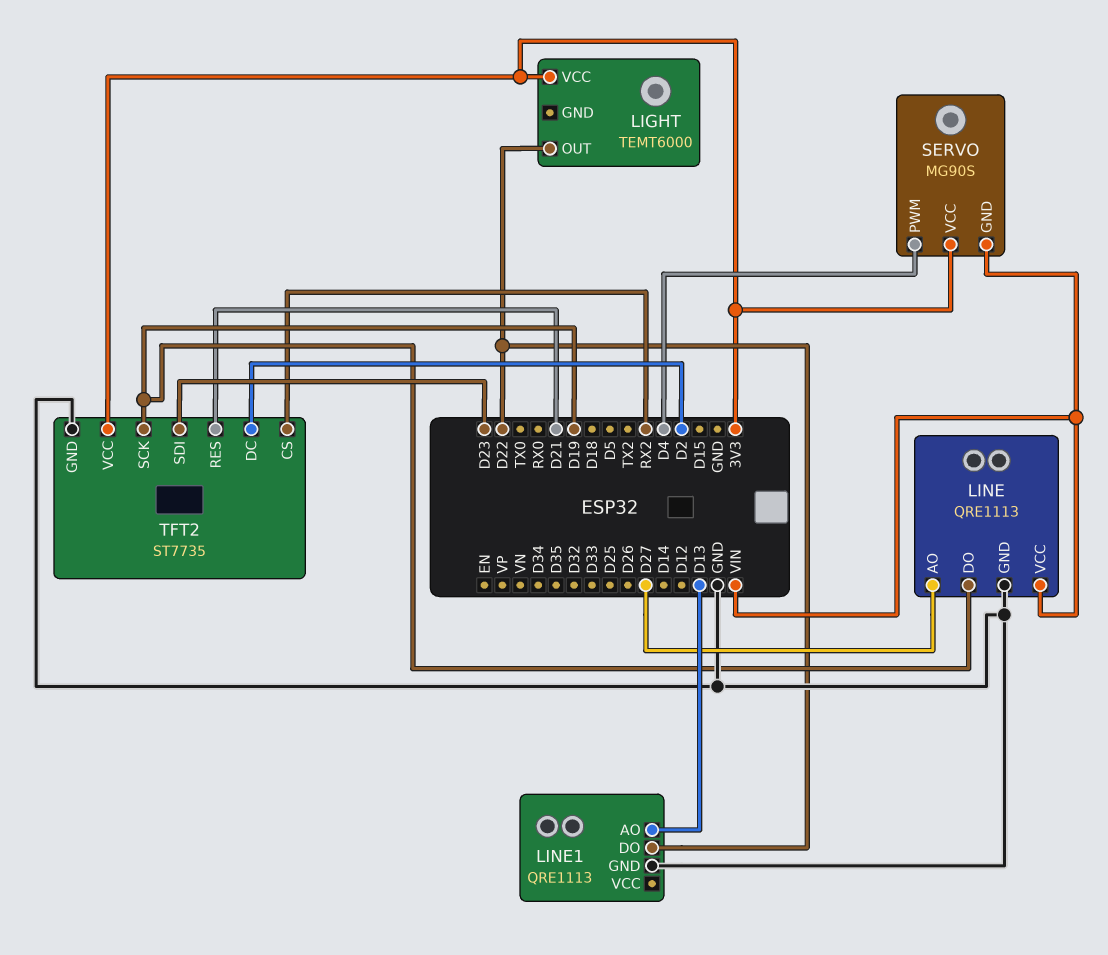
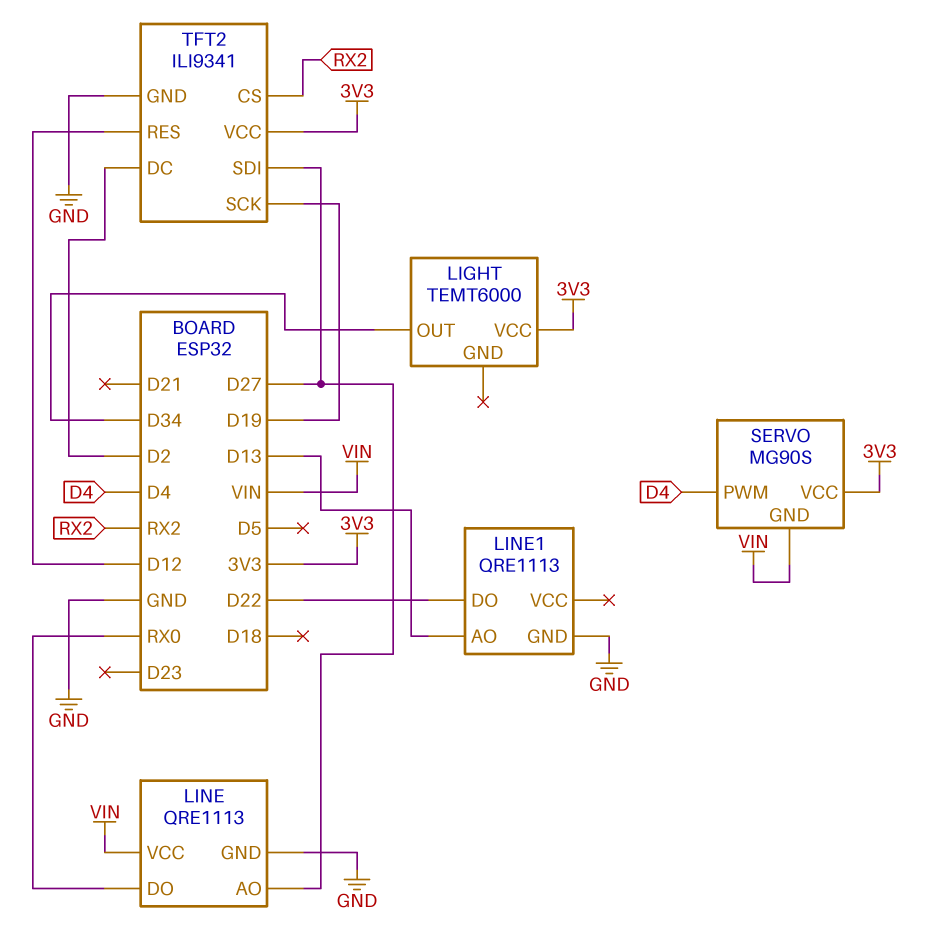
LIGHT pin OUT: D22 -> D34
LINE pin DO: D19 -> RX0
TFT2: ST7735 -> ILI9341
TFT2 pin RES: D21 -> D12
TFT2 pin SDI: D23 -> D27

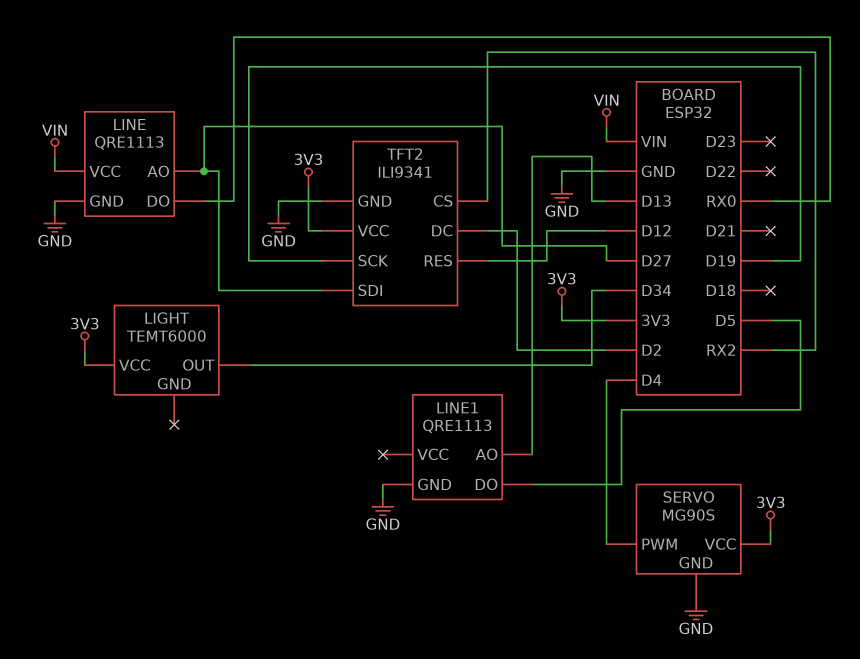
LINE1 pin DO: D22 -> D5
SERVO pin GND: VIN -> GND

